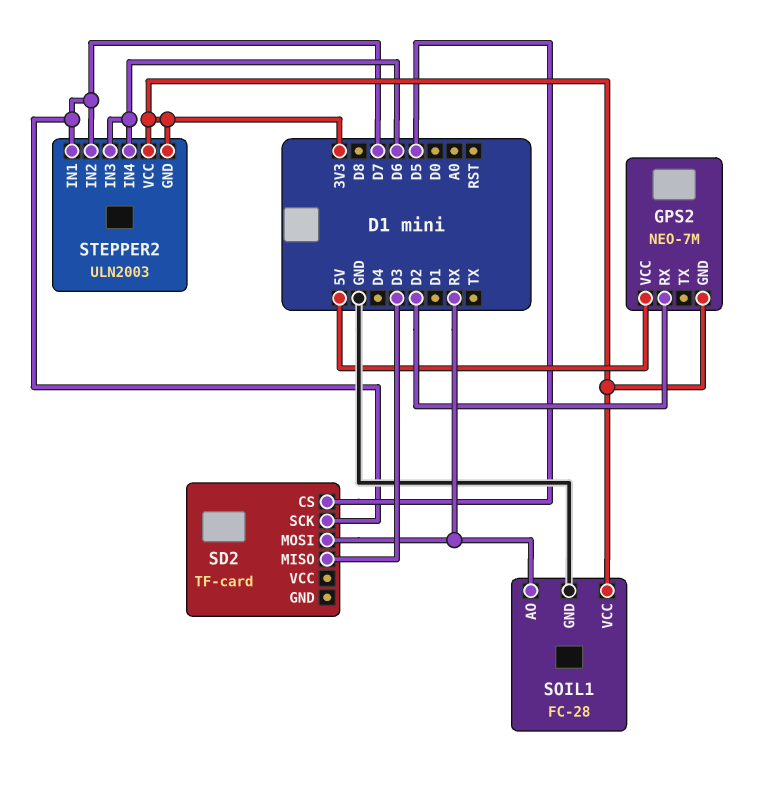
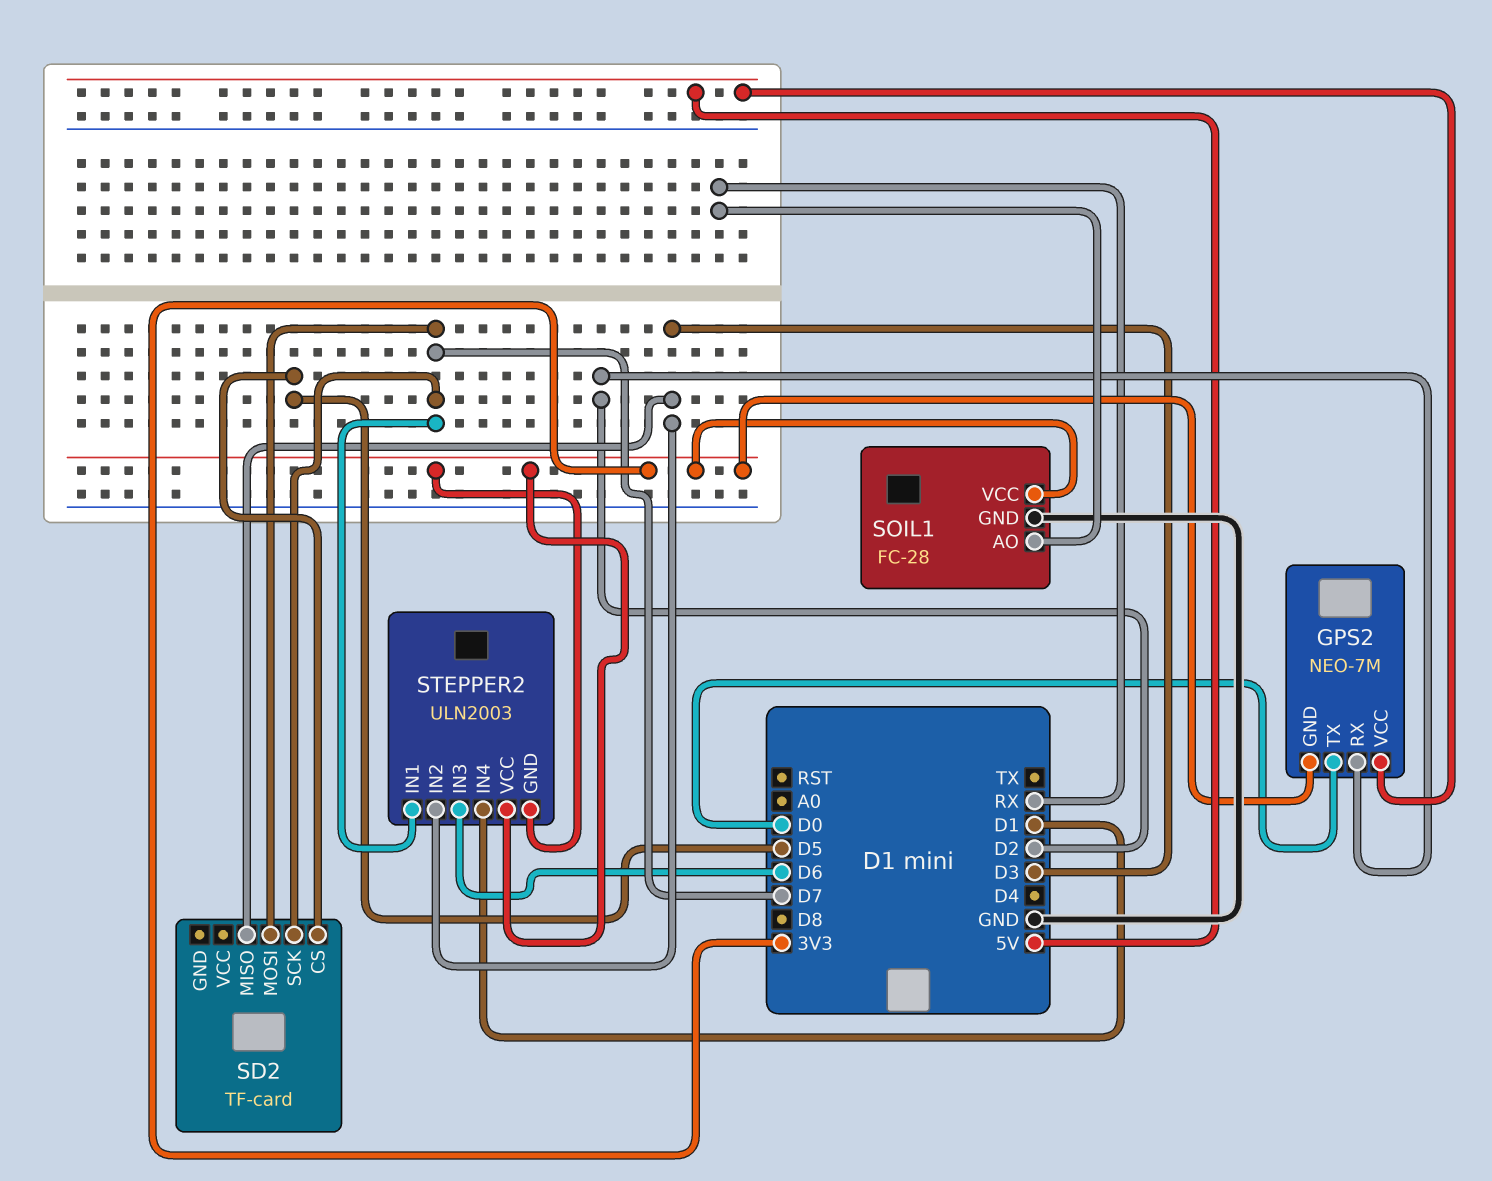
GPS2 pin TX: none -> D0
SD2 pin MOSI: RX -> D7
STEPPER2 pin IN2: D7 -> D3
STEPPER2 pin IN4: D6 -> D1

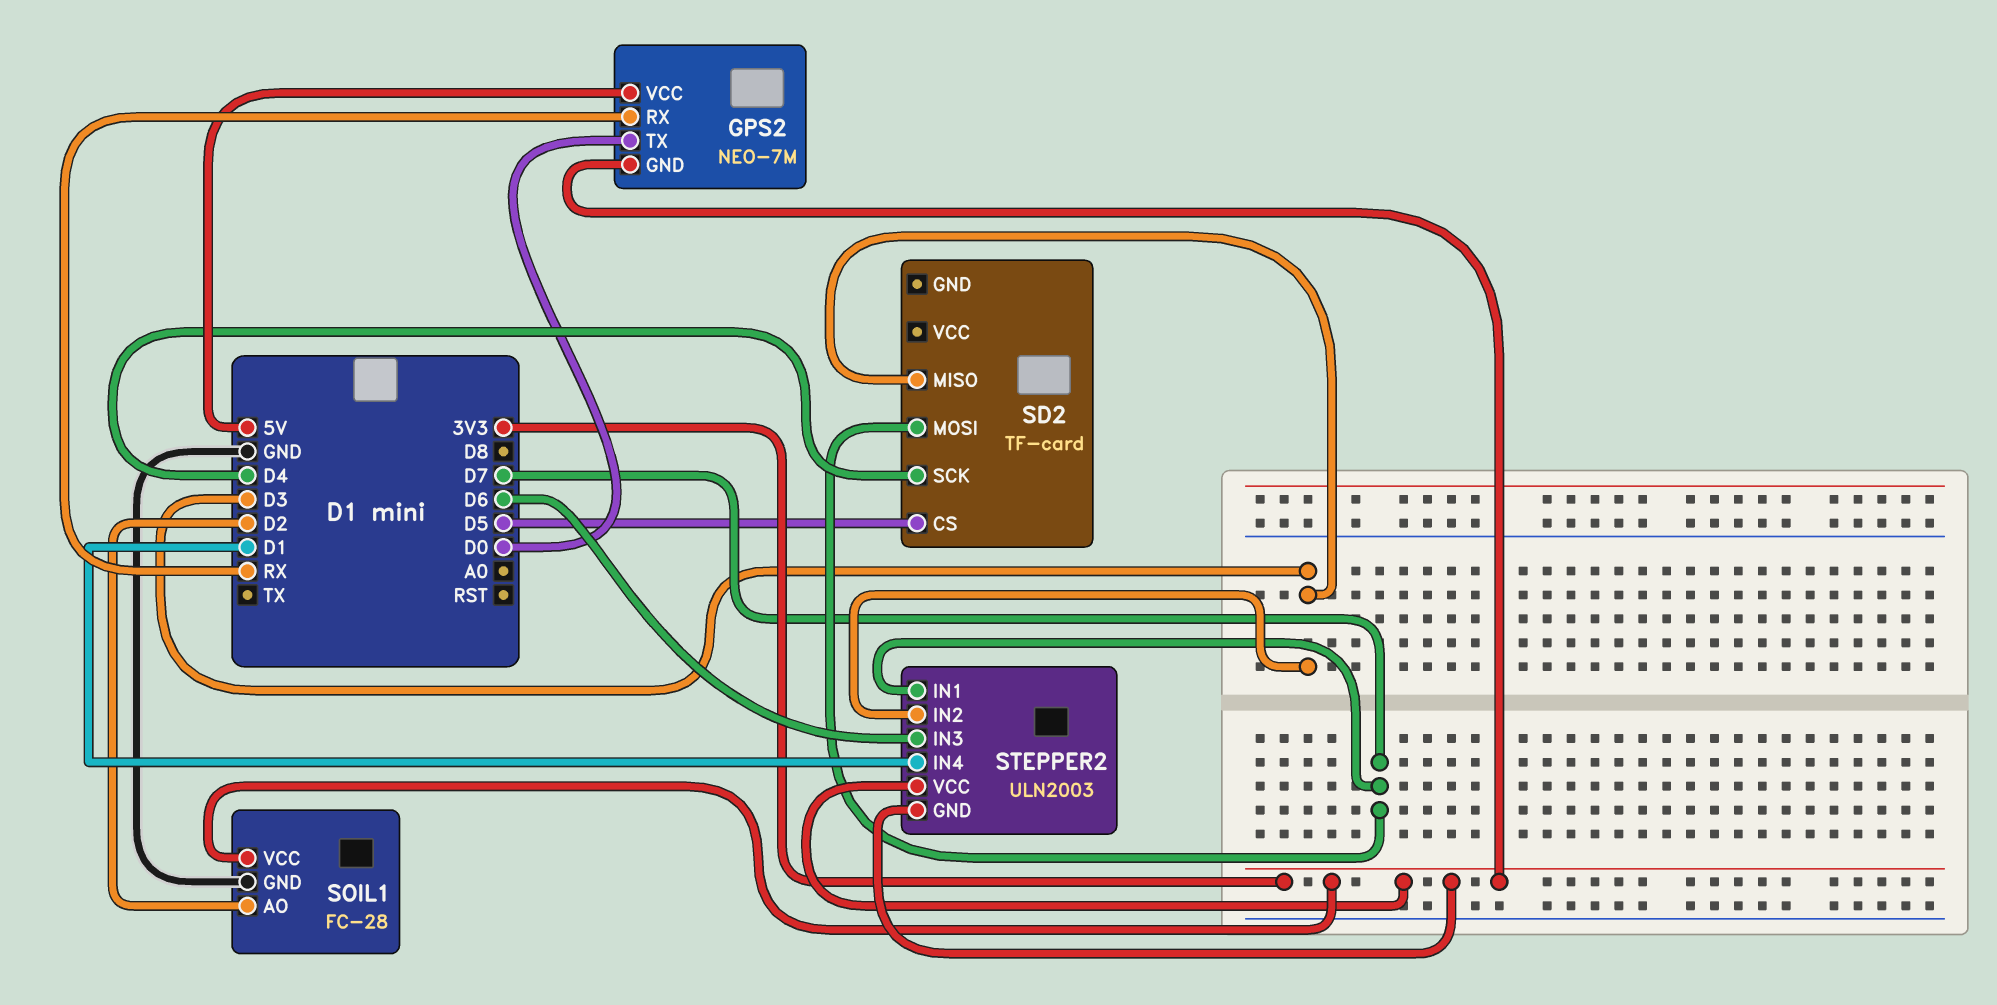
GPS2 pin RX: D2 -> RX
SD2 pin SCK: D7 -> D4
SOIL1 pin AO: RX -> D2

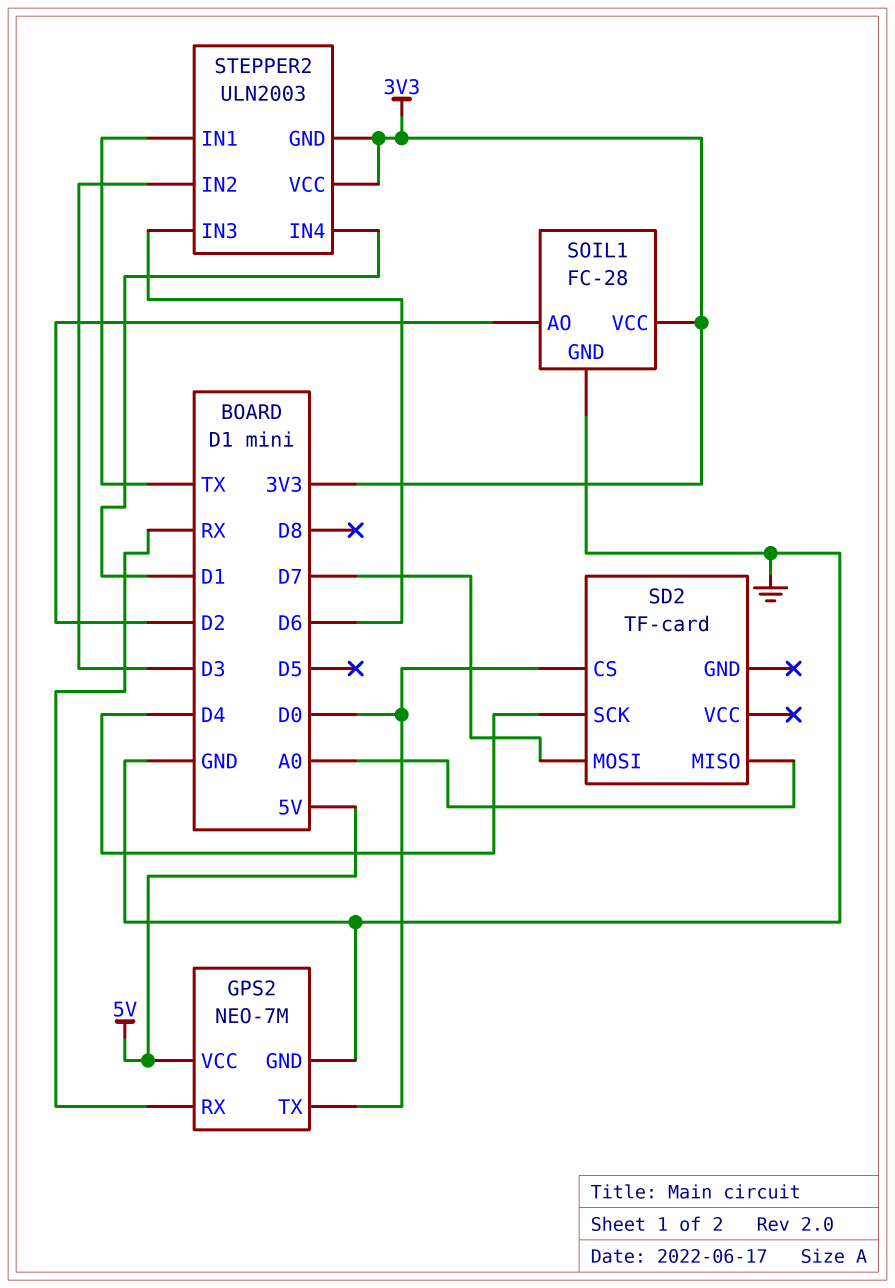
GPS2 pin GND: 3V3 -> GND
SD2 pin CS: D5 -> D0
SD2 pin MISO: D3 -> A0
STEPPER2 pin IN1: D7 -> TX

